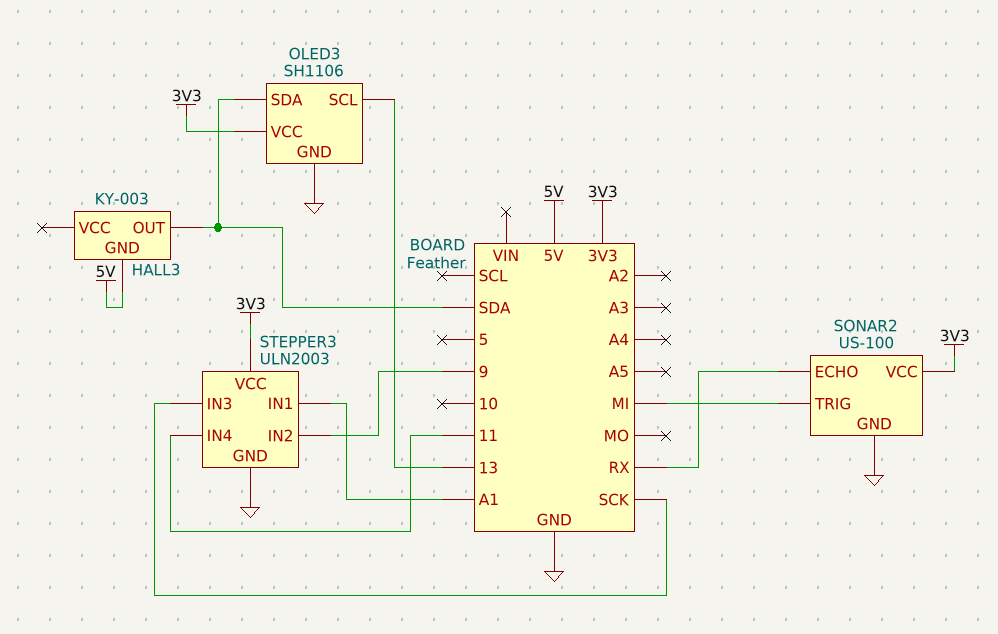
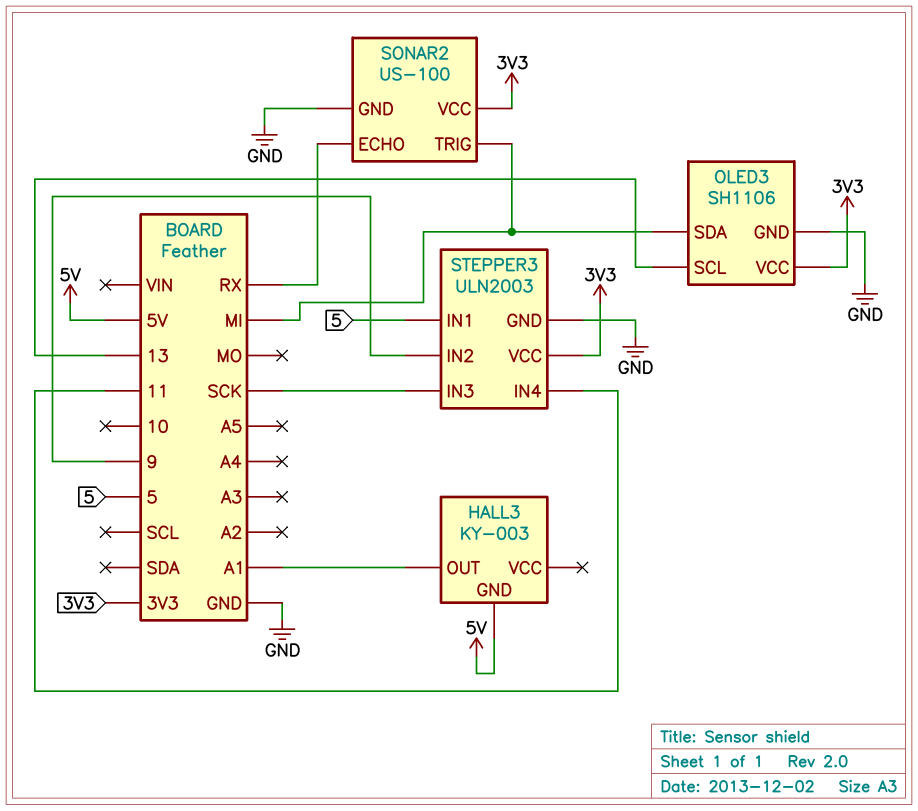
HALL3 pin OUT: SDA -> A1
OLED3 pin SDA: SDA -> MI
STEPPER3 pin IN1: A1 -> 5

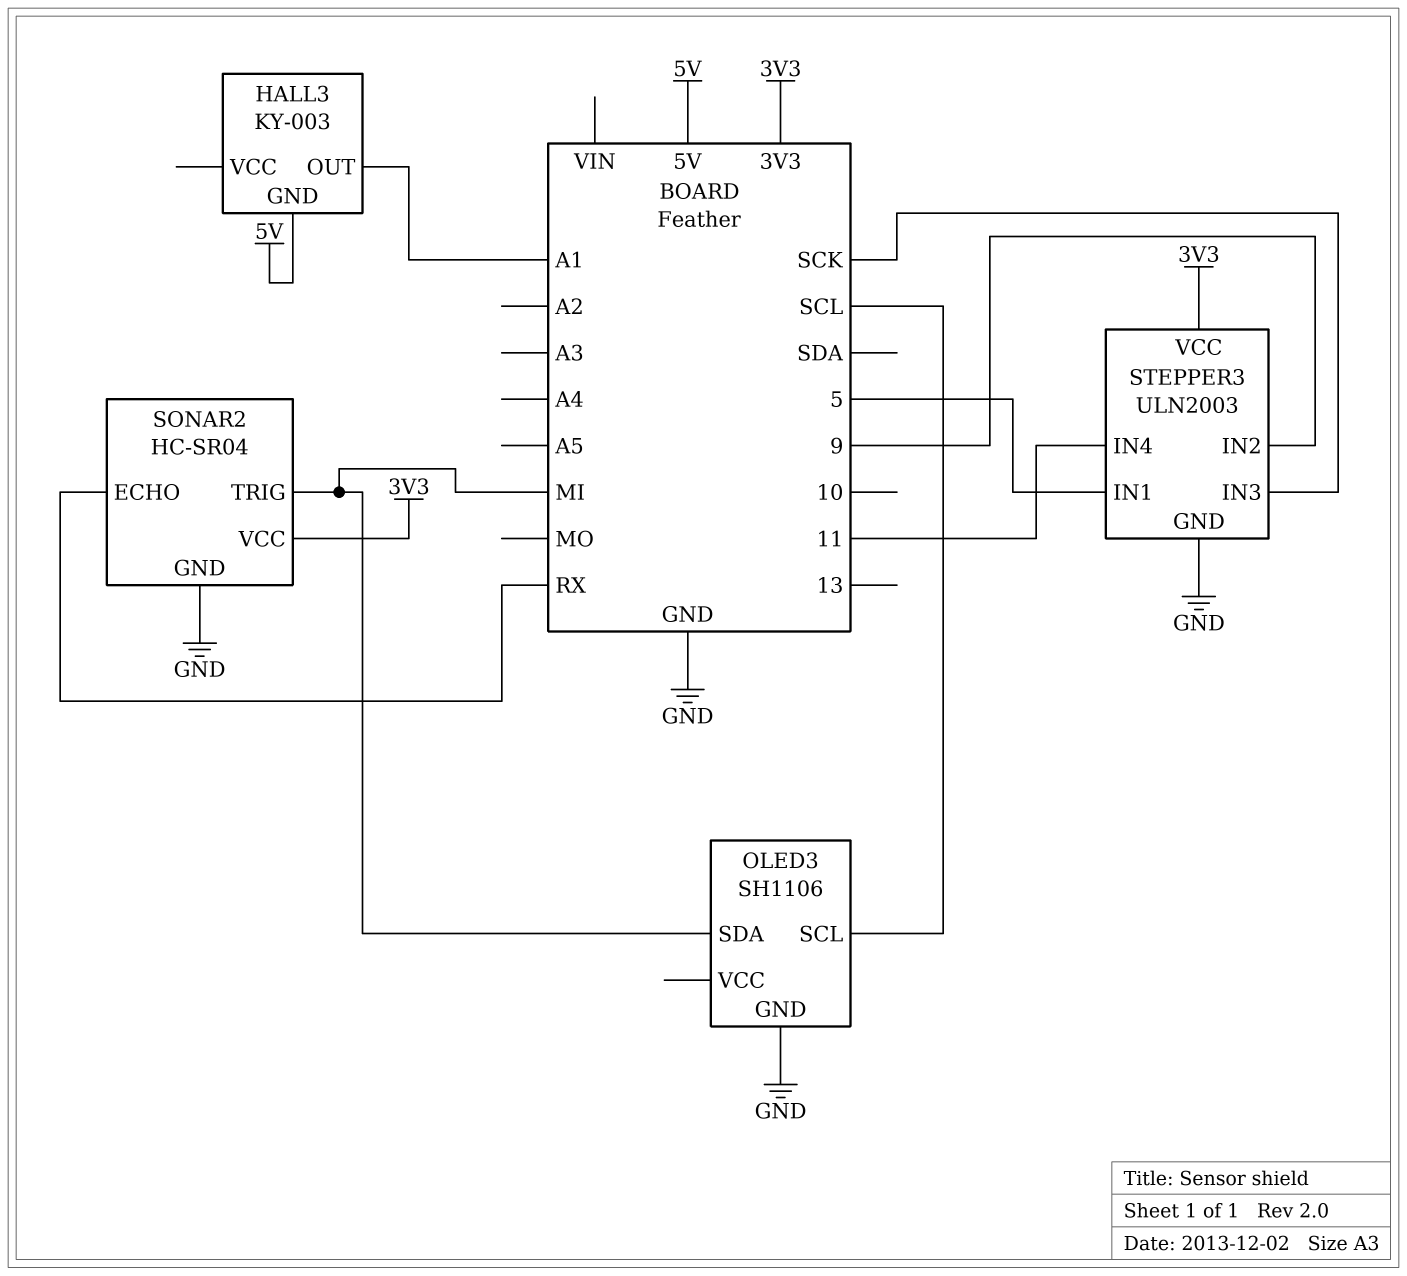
OLED3 pin SCL: 13 -> SCL
OLED3 pin VCC: 3V3 -> none
SONAR2: US-100 -> HC-SR04

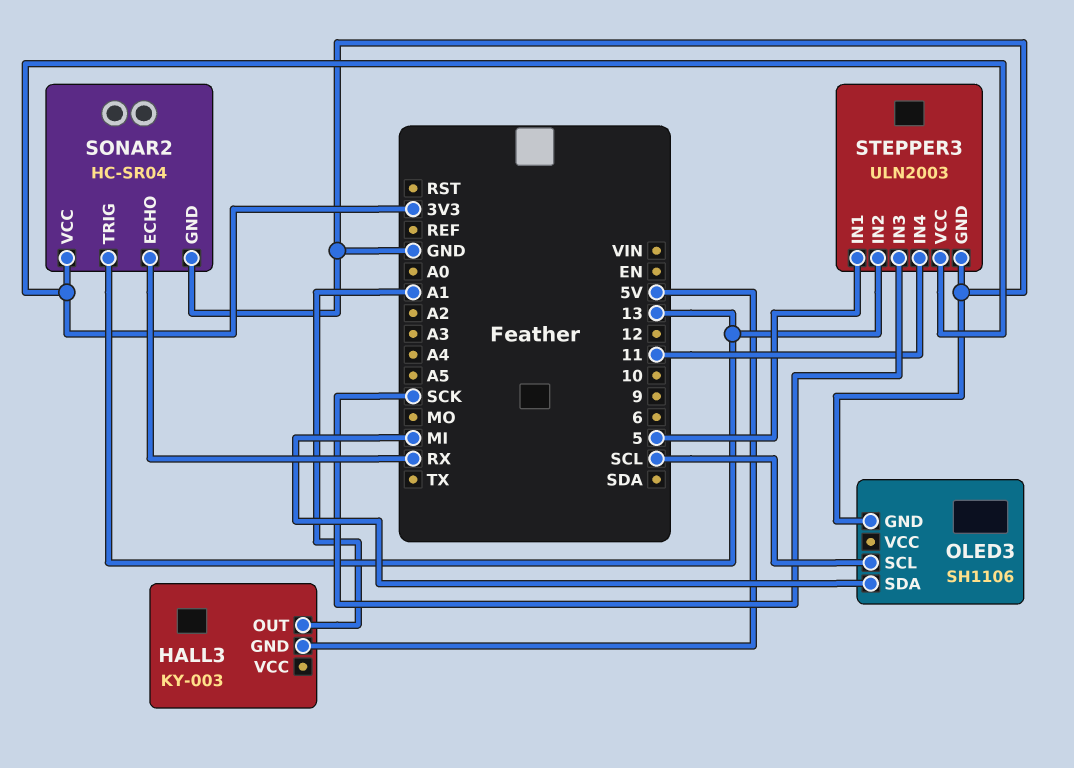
SONAR2 pin TRIG: MI -> 13
STEPPER3 pin IN2: 9 -> 13

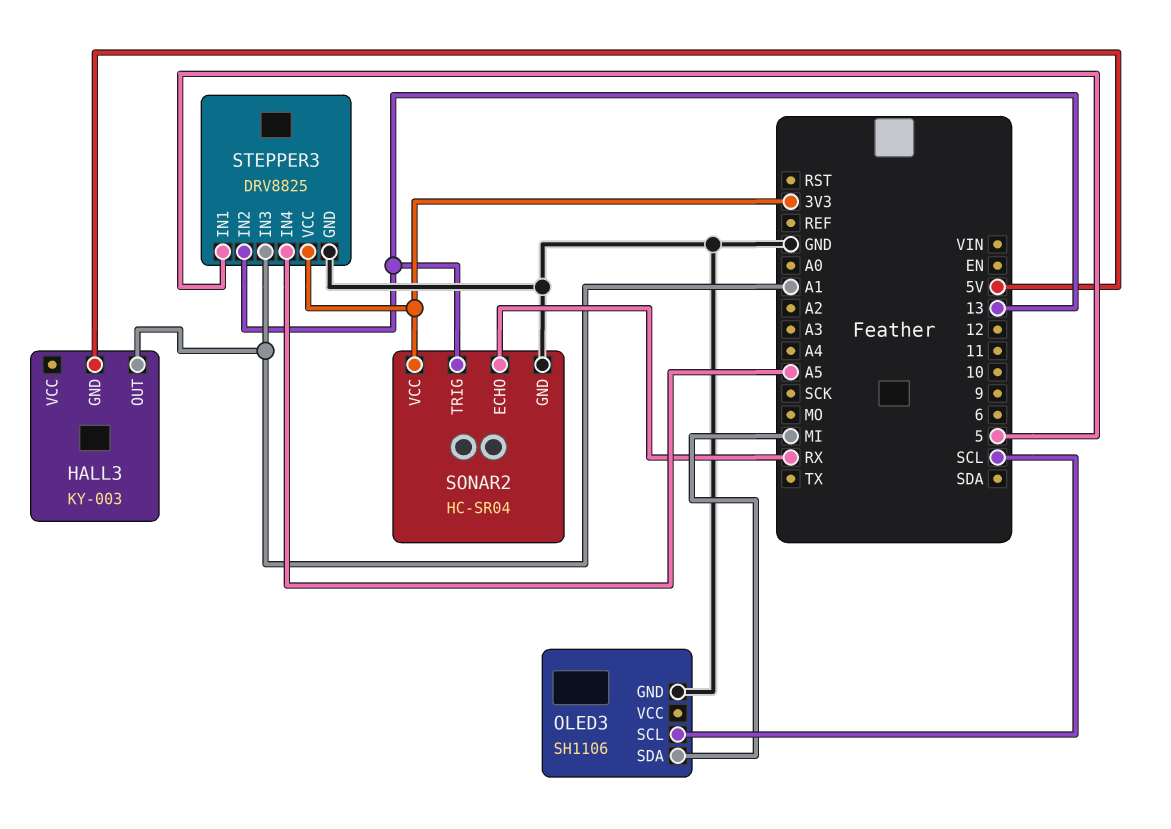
STEPPER3: ULN2003 -> DRV8825
STEPPER3 pin IN3: SCK -> A1
STEPPER3 pin IN4: 11 -> A5

